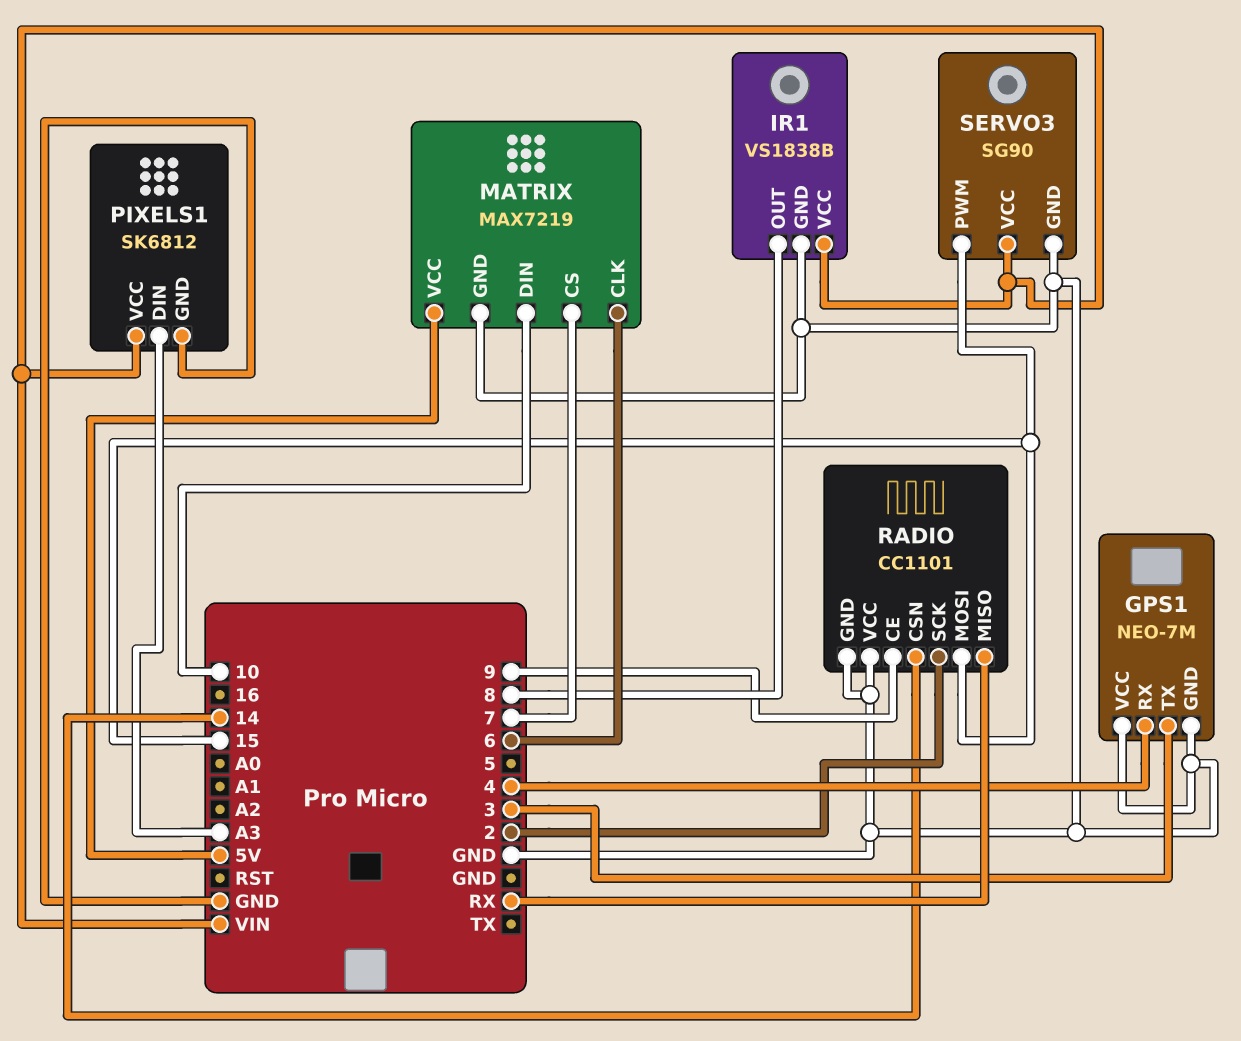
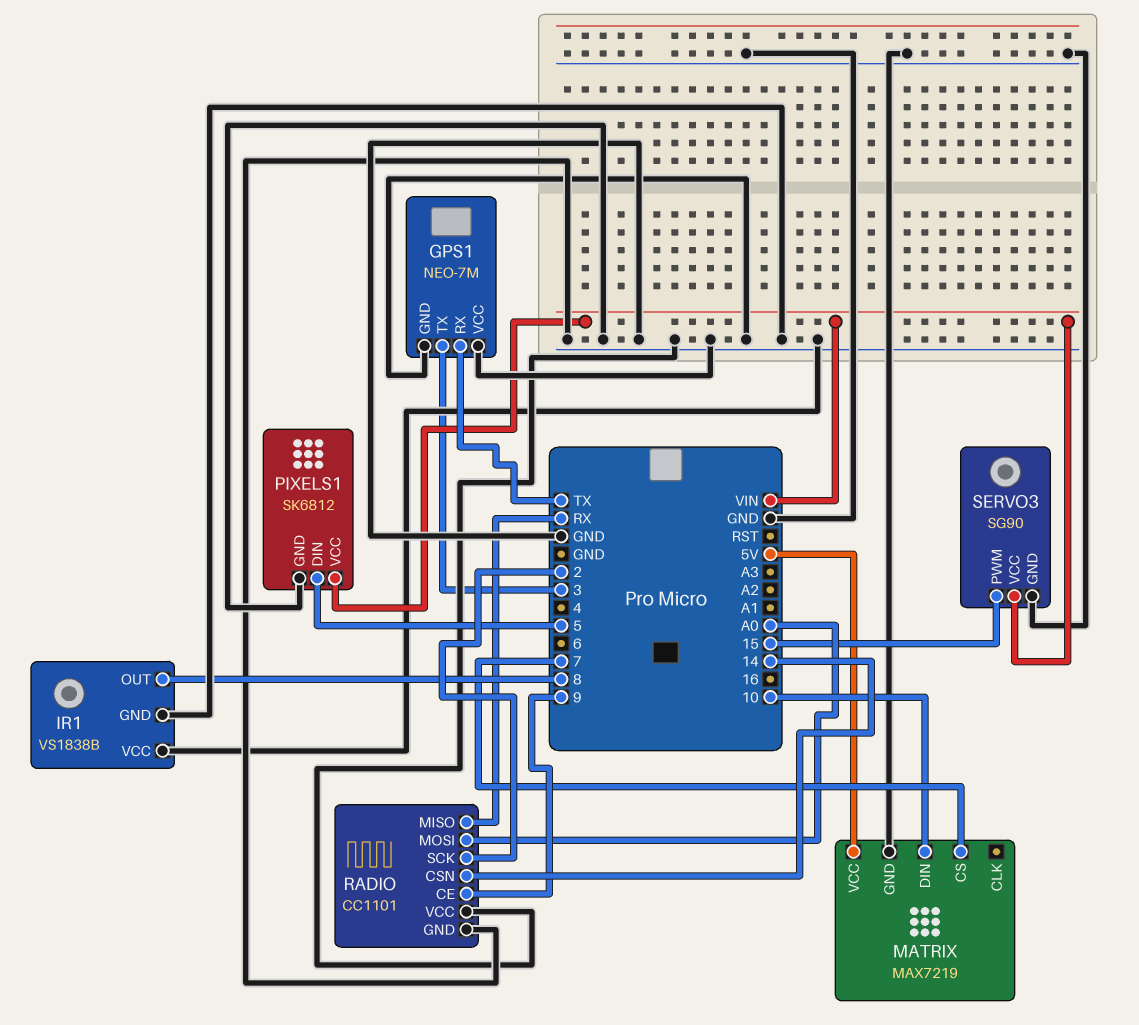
GPS1 pin RX: 4 -> TX
IR1 pin VCC: VIN -> GND
MATRIX pin CLK: 6 -> none
PIXELS1 pin DIN: A3 -> 5
RADIO pin MOSI: 15 -> A0

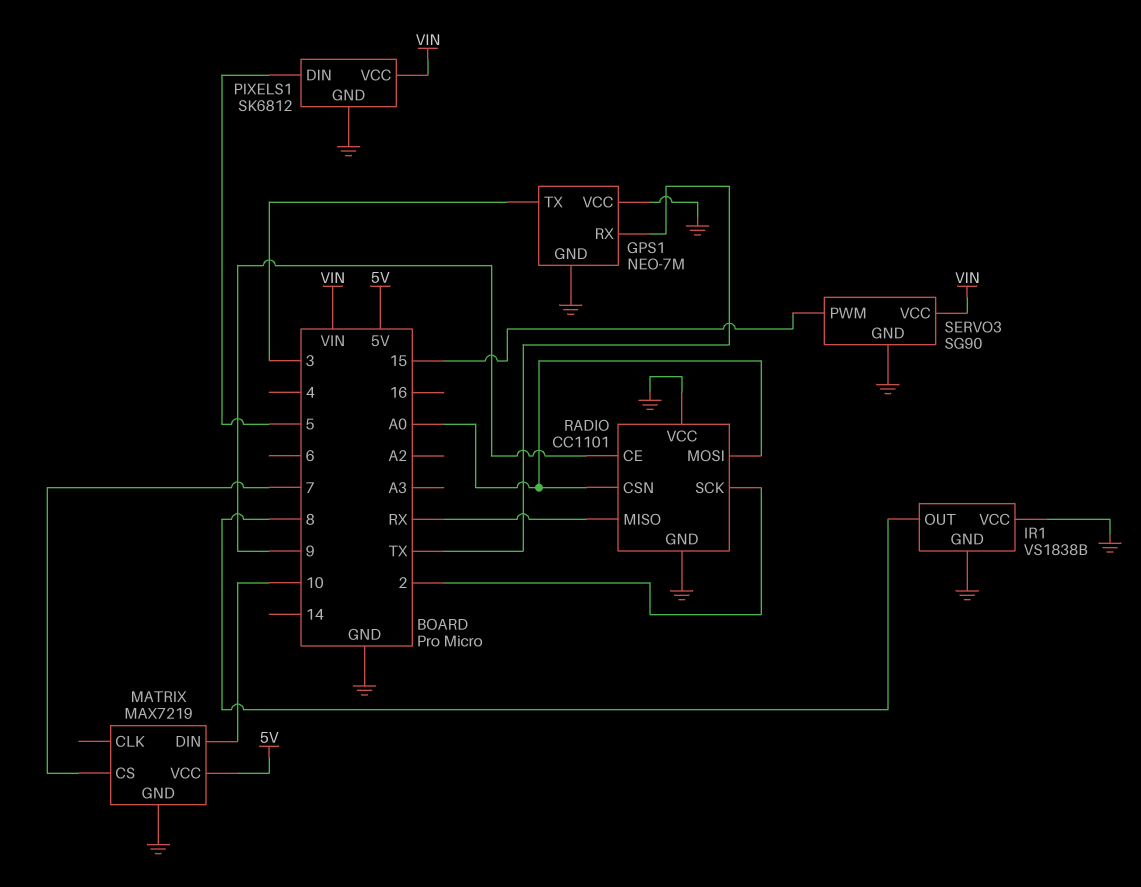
RADIO pin CSN: 14 -> A0

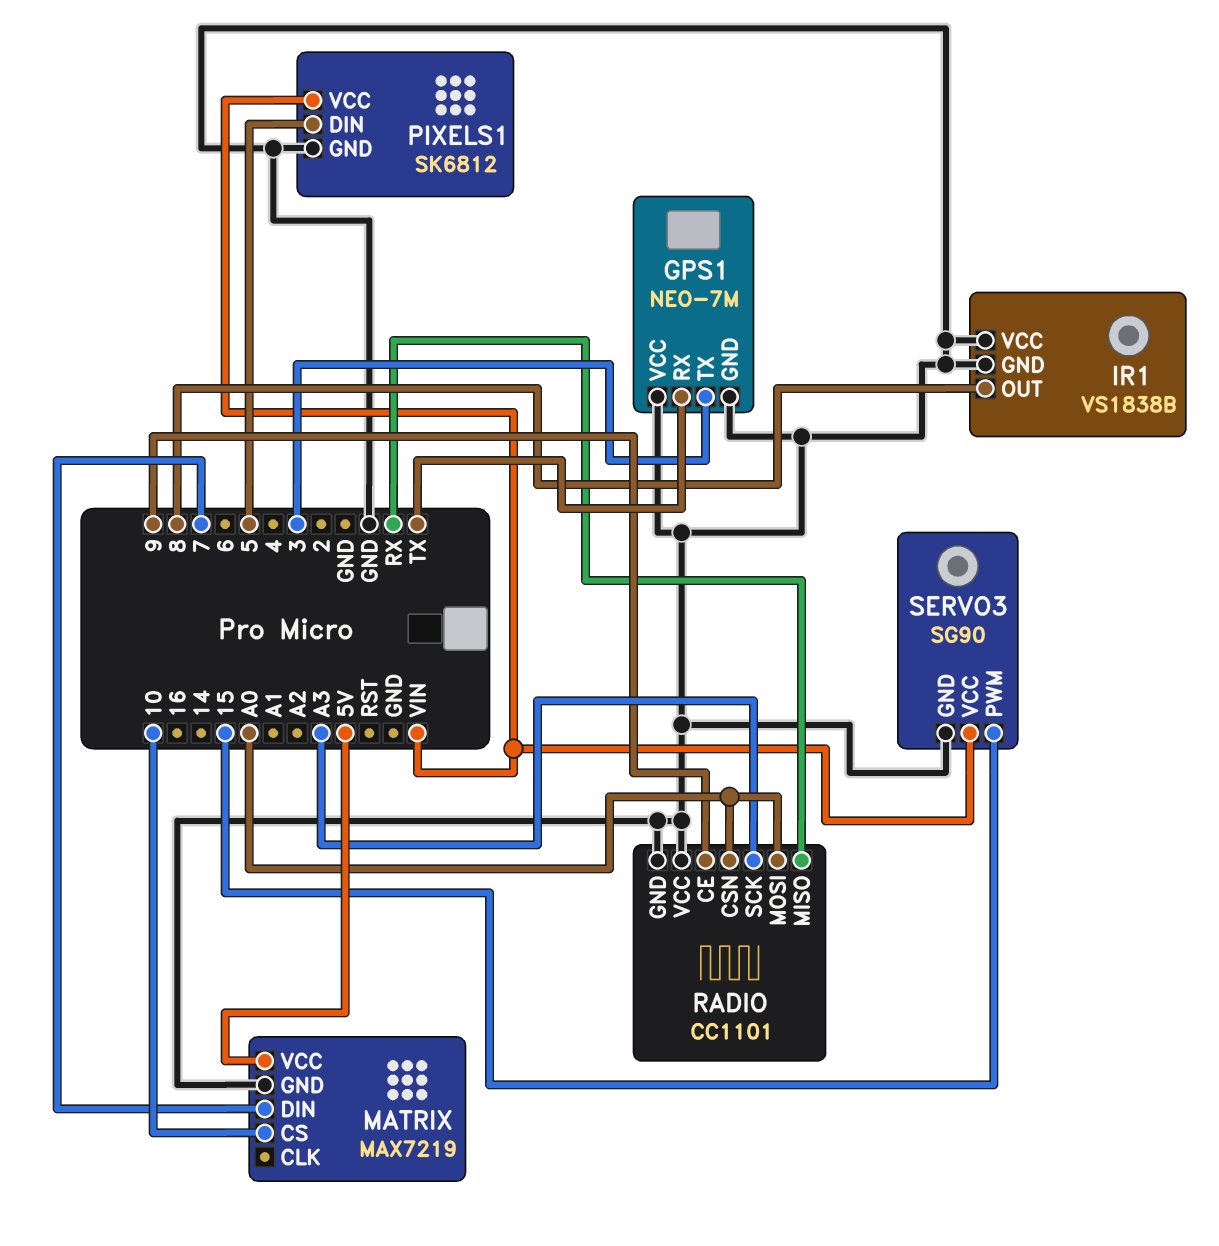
MATRIX pin CS: 7 -> 10
MATRIX pin DIN: 10 -> 7
RADIO pin SCK: 2 -> A3

